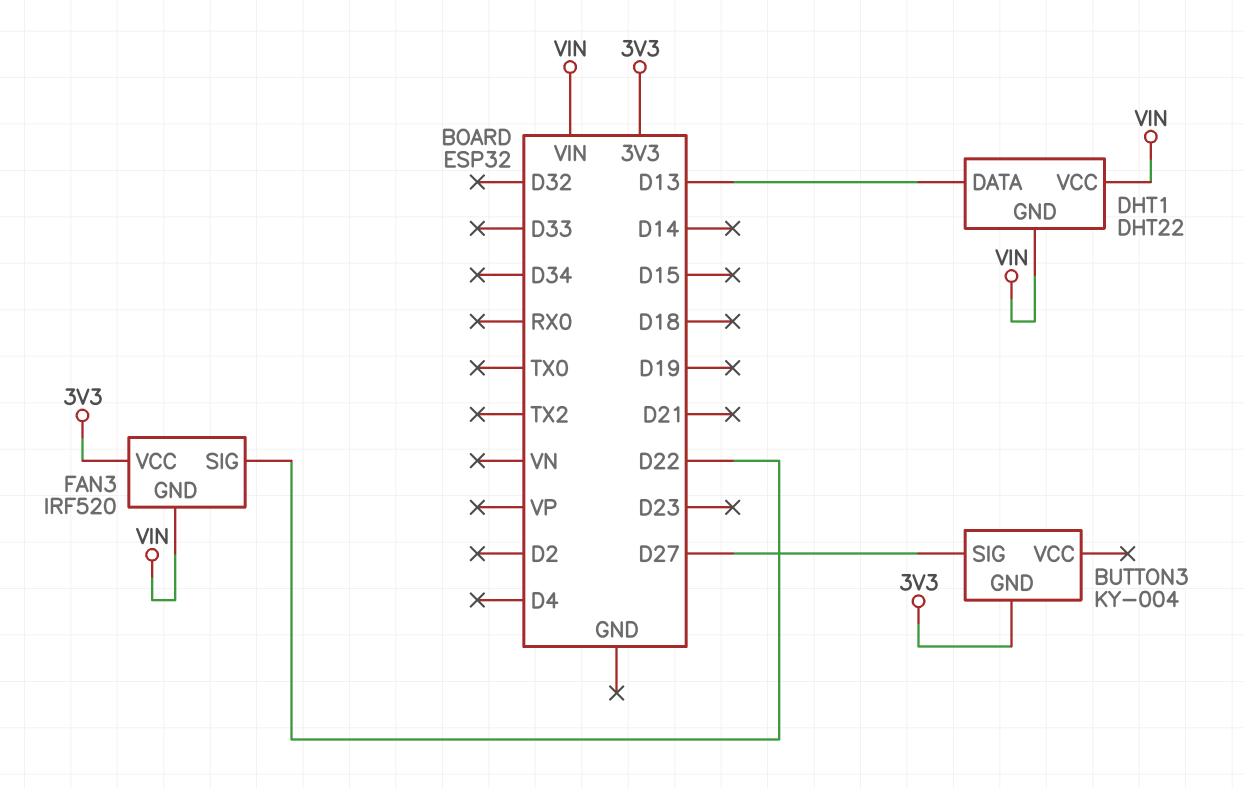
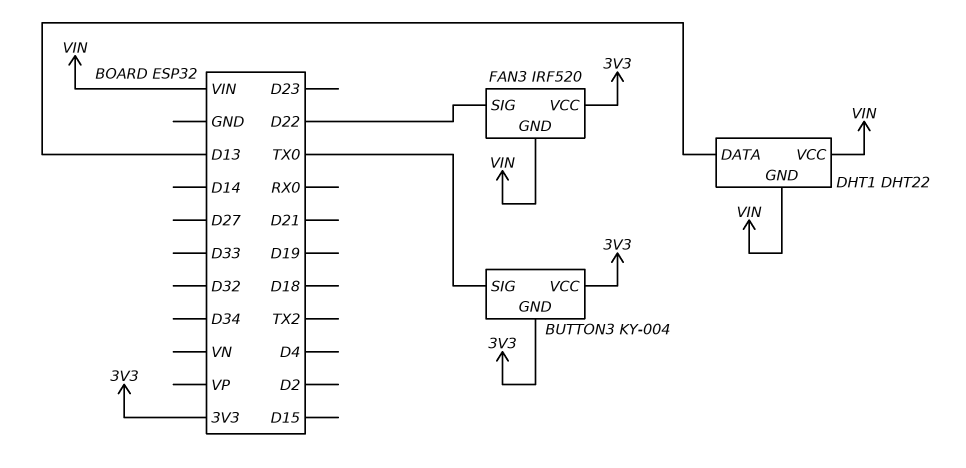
BUTTON3 pin SIG: D27 -> TX0
BUTTON3 pin VCC: none -> 3V3

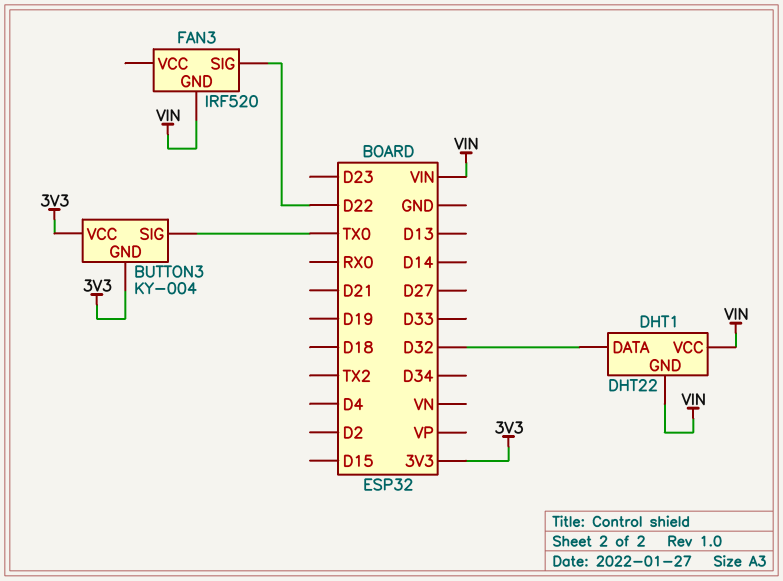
DHT1 pin DATA: D13 -> D32
FAN3 pin VCC: 3V3 -> none

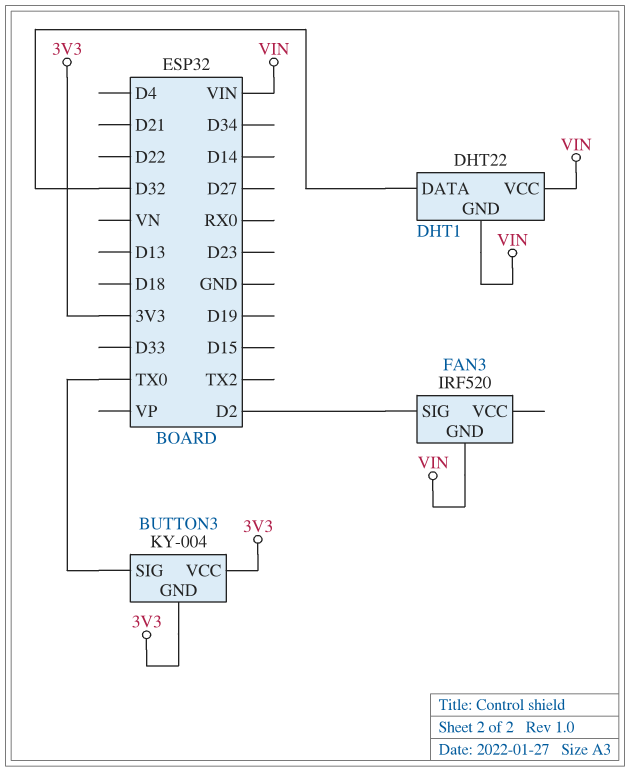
FAN3 pin SIG: D22 -> D2

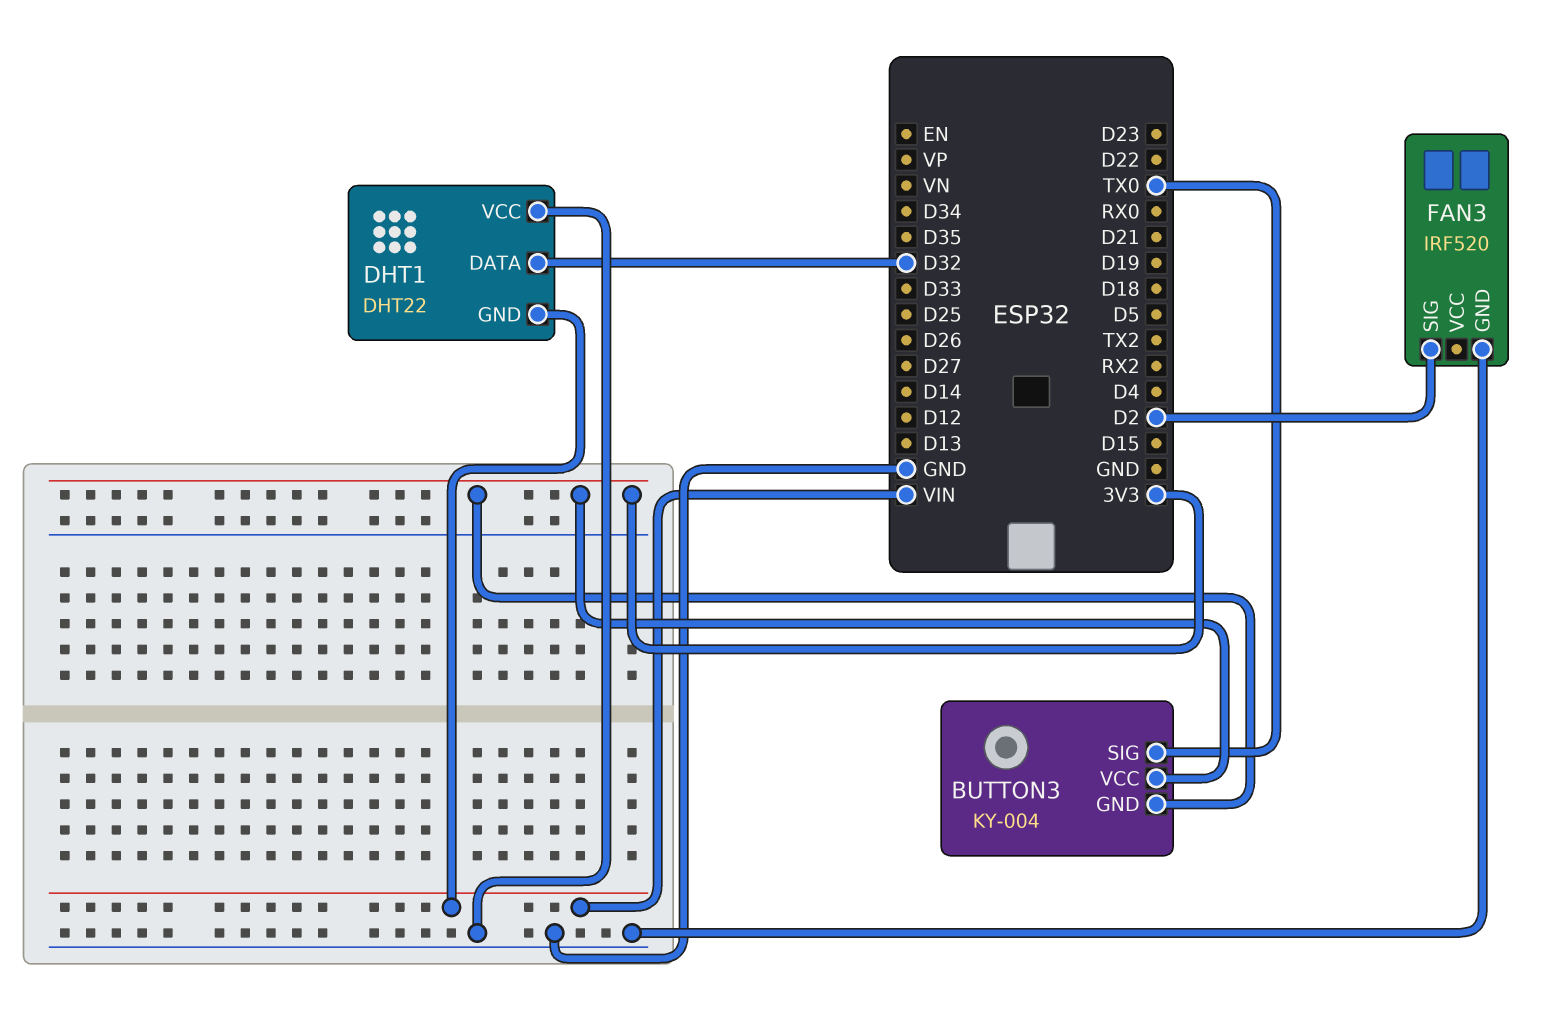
DHT1 pin VCC: VIN -> GND
FAN3 pin GND: VIN -> GND

